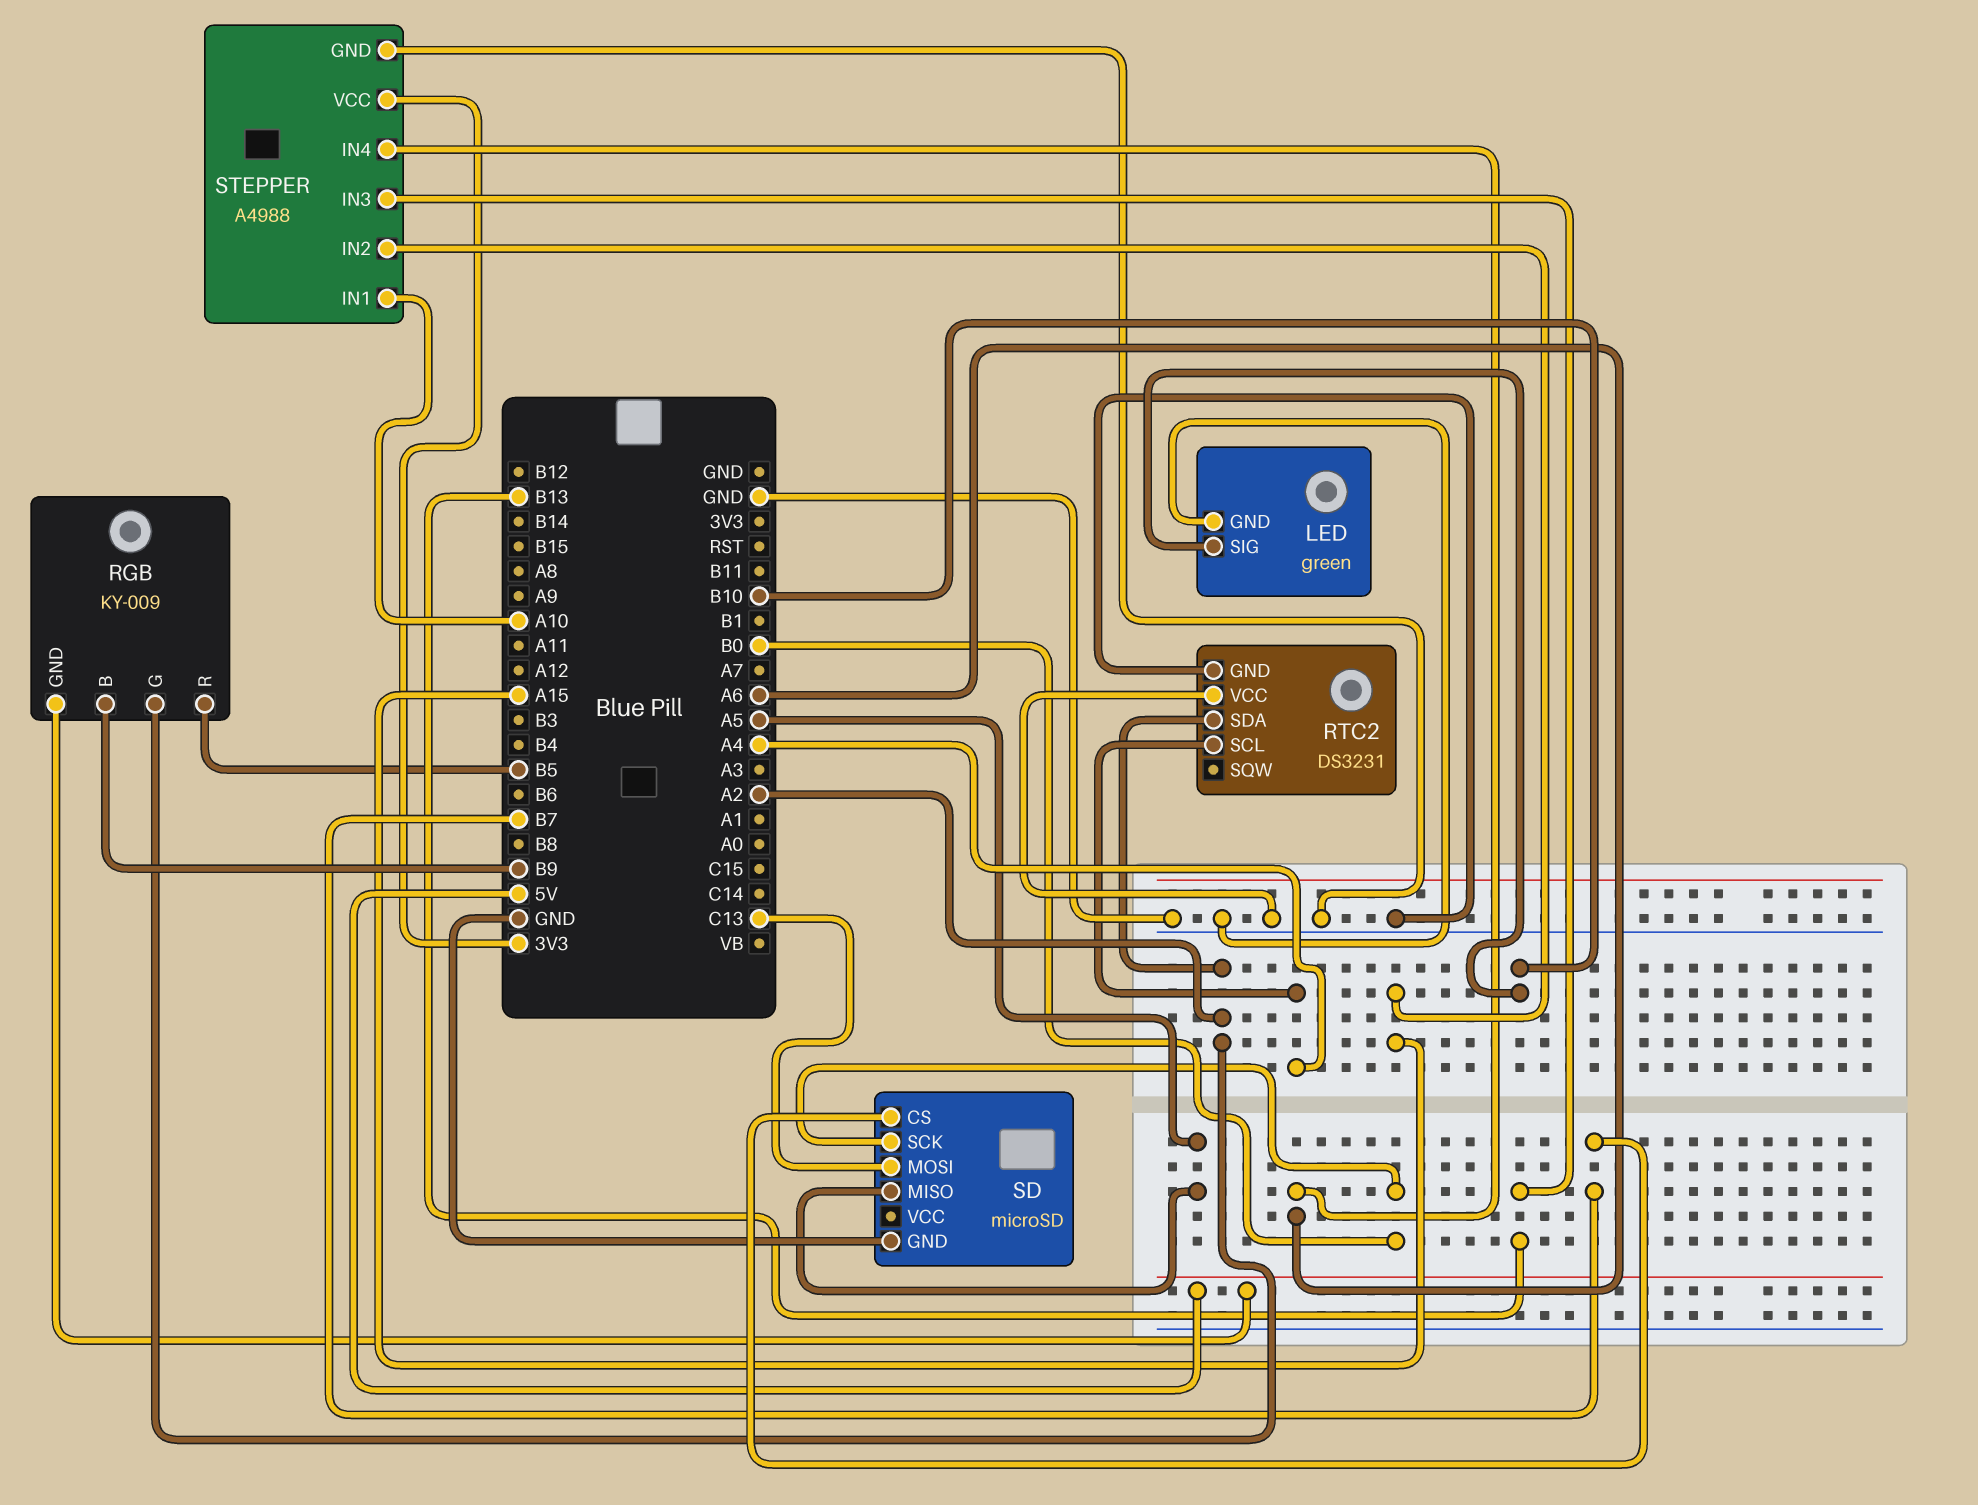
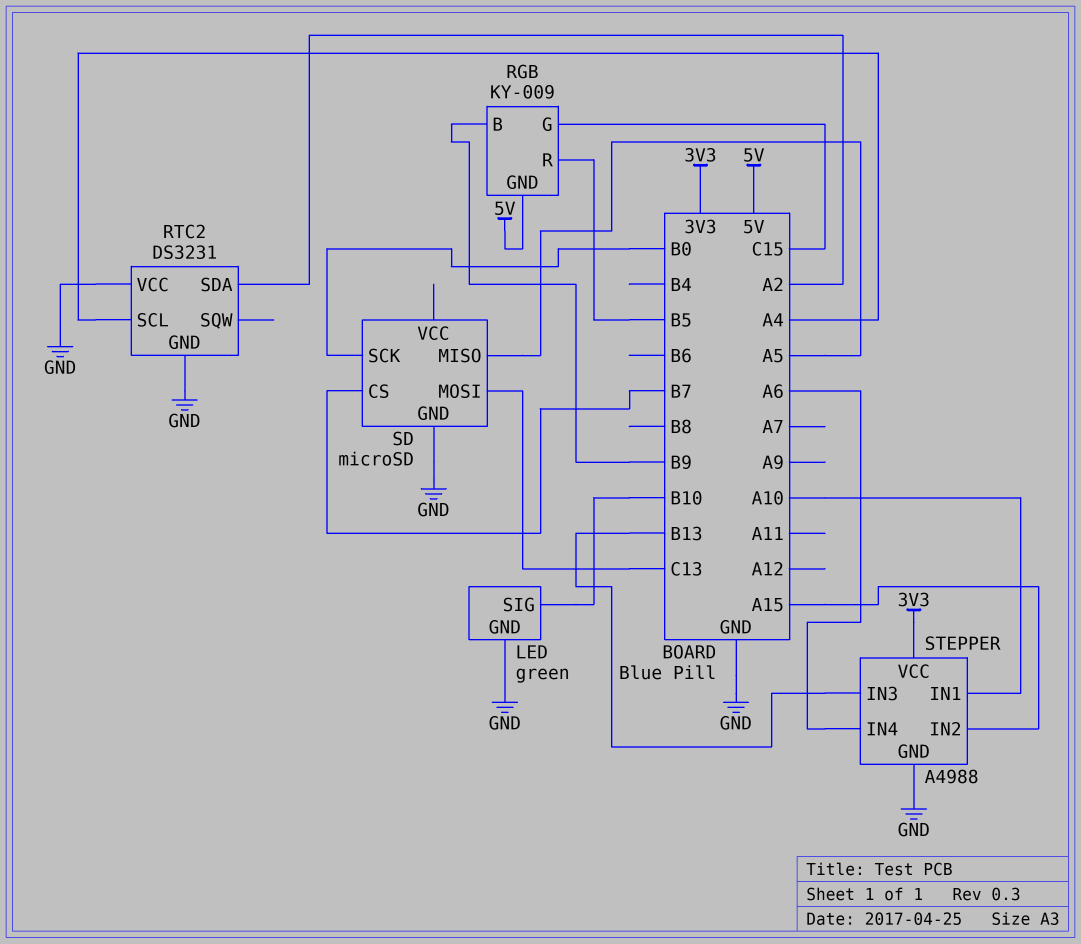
RGB pin G: A2 -> C15

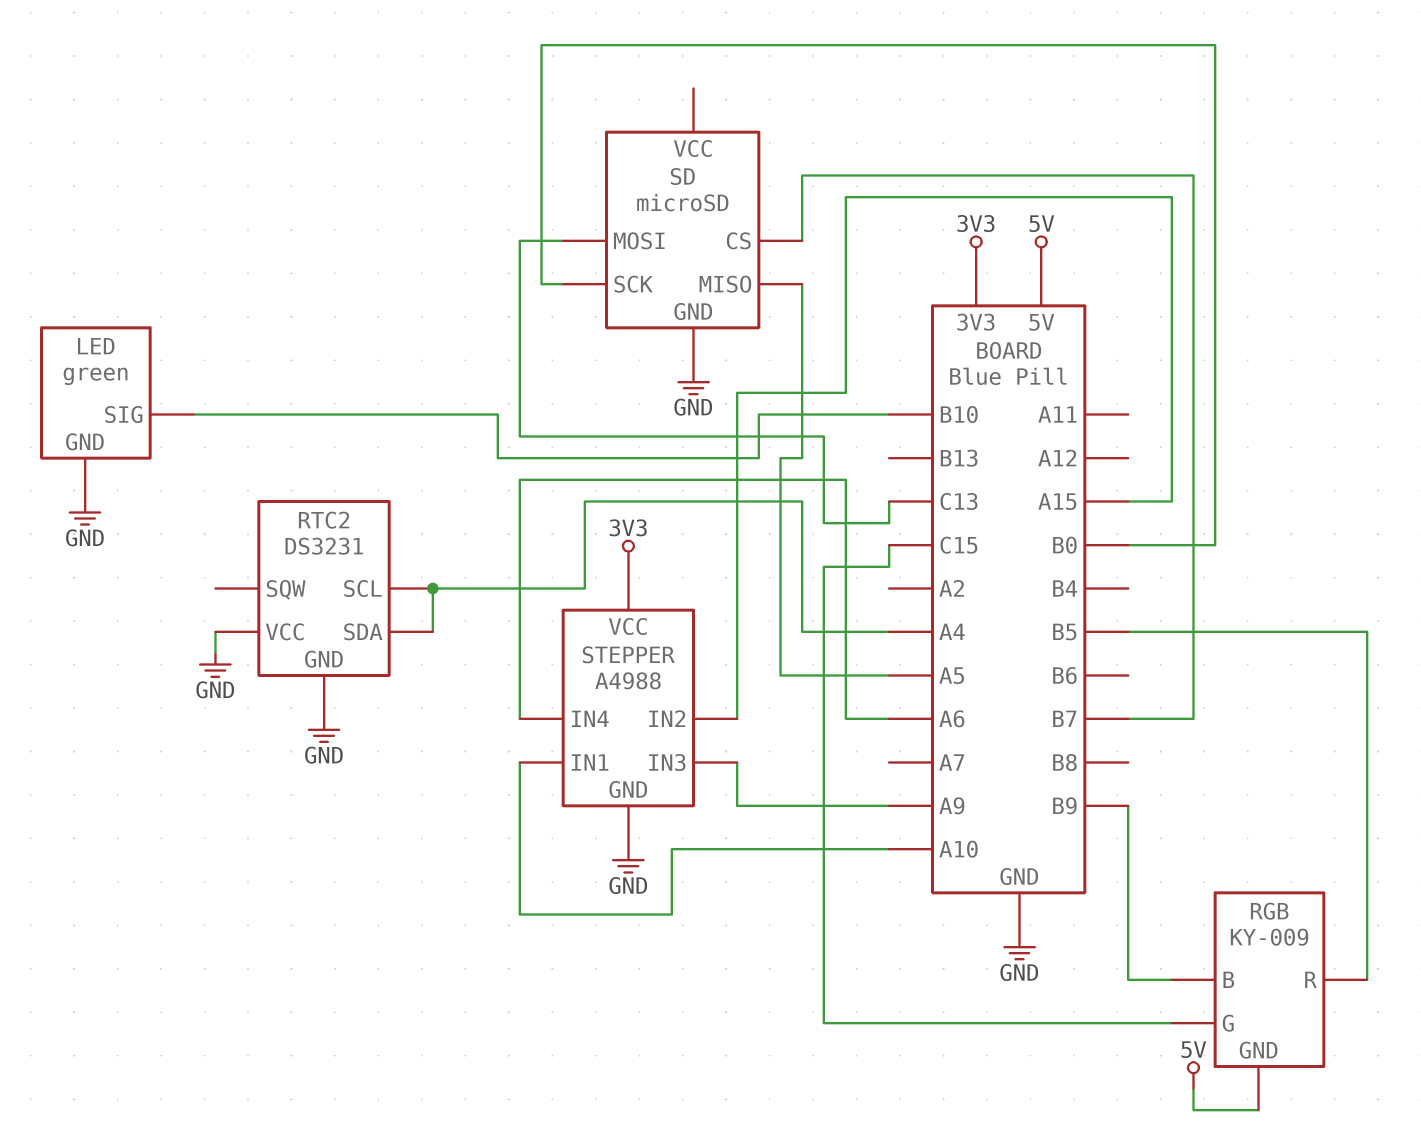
RTC2 pin SDA: A2 -> A4
STEPPER pin IN3: B13 -> A9

